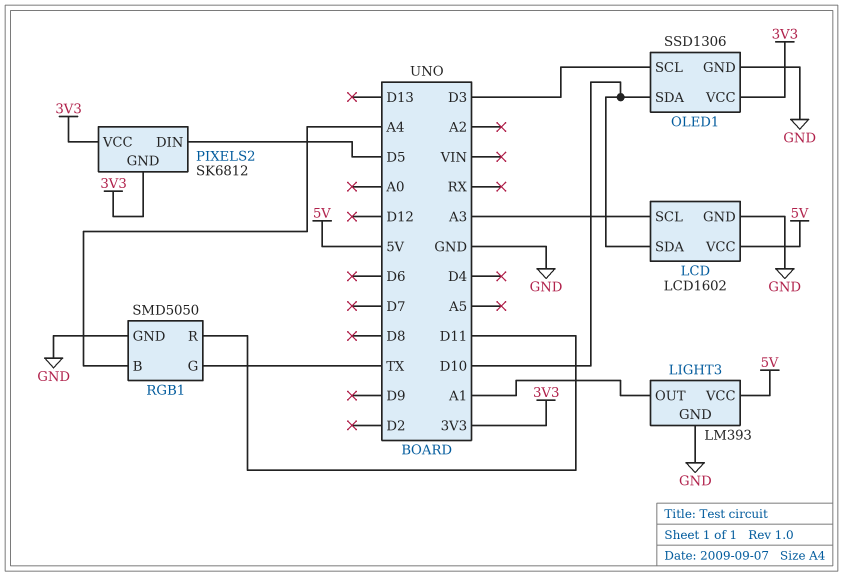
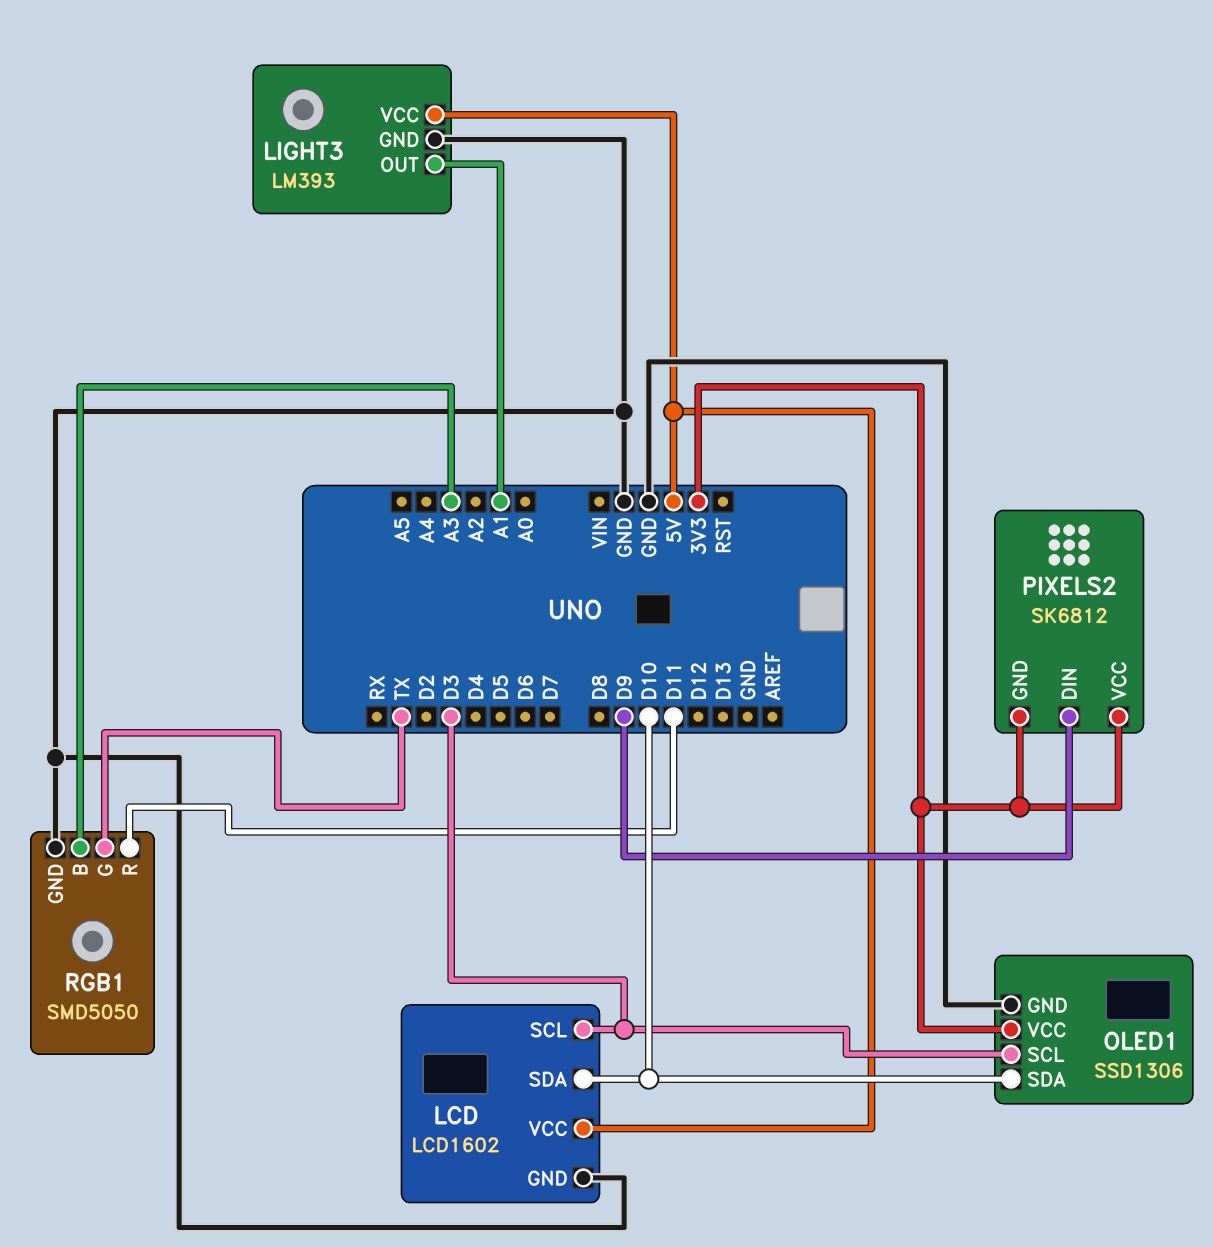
LCD pin SCL: A3 -> D3
PIXELS2 pin DIN: D5 -> D9
RGB1 pin B: A4 -> A3

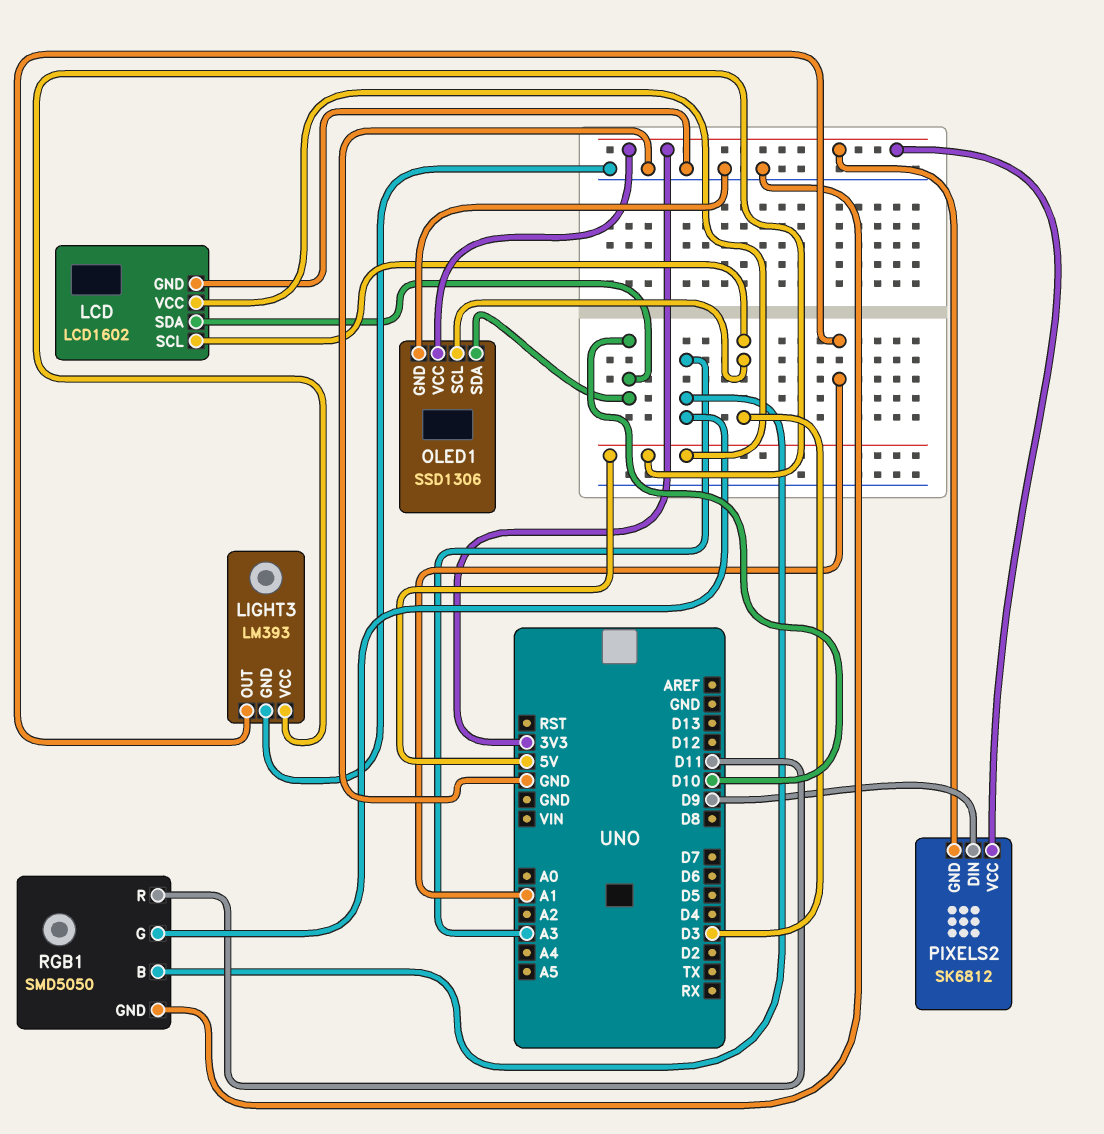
RGB1 pin G: TX -> A3

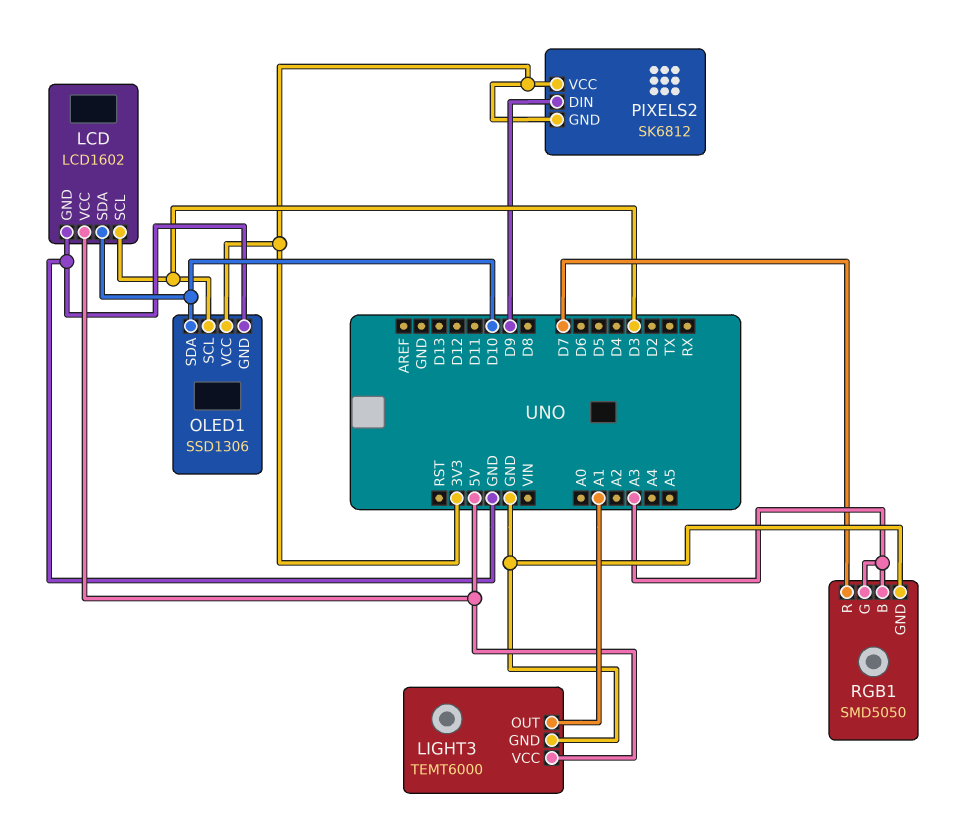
LIGHT3: LM393 -> TEMT6000
RGB1 pin R: D11 -> D7

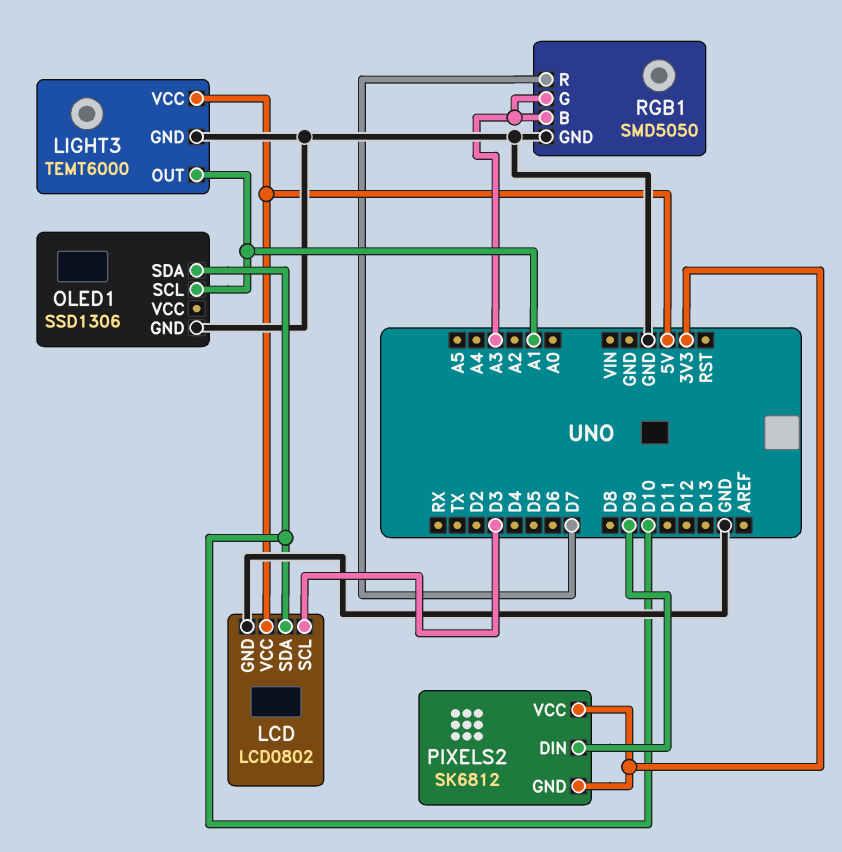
LCD: LCD1602 -> LCD0802
OLED1 pin SCL: D3 -> A1
OLED1 pin VCC: 3V3 -> none

